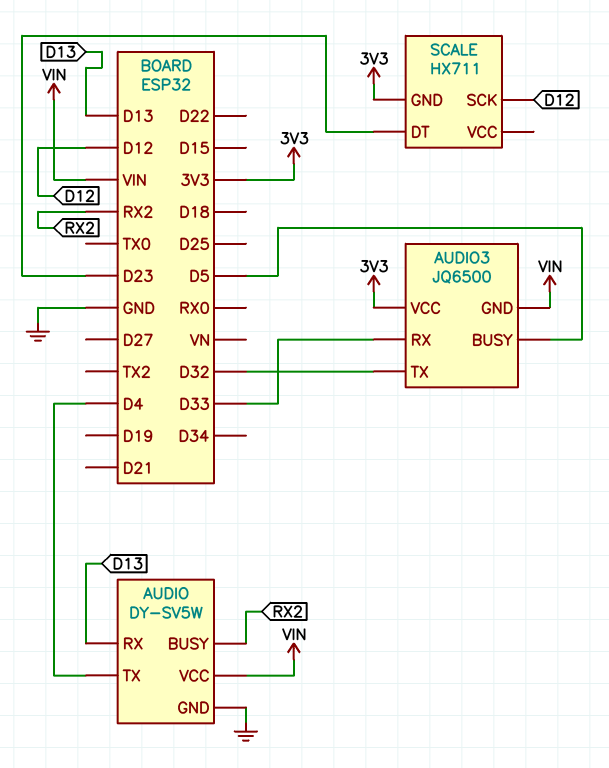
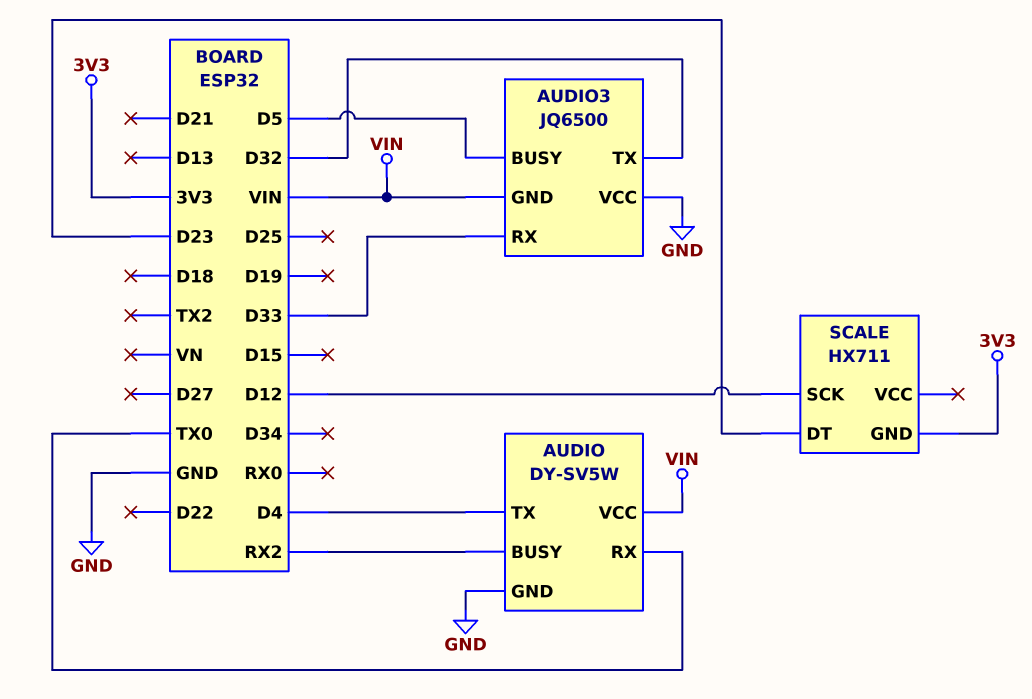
AUDIO pin RX: D13 -> TX0
AUDIO3 pin VCC: 3V3 -> GND

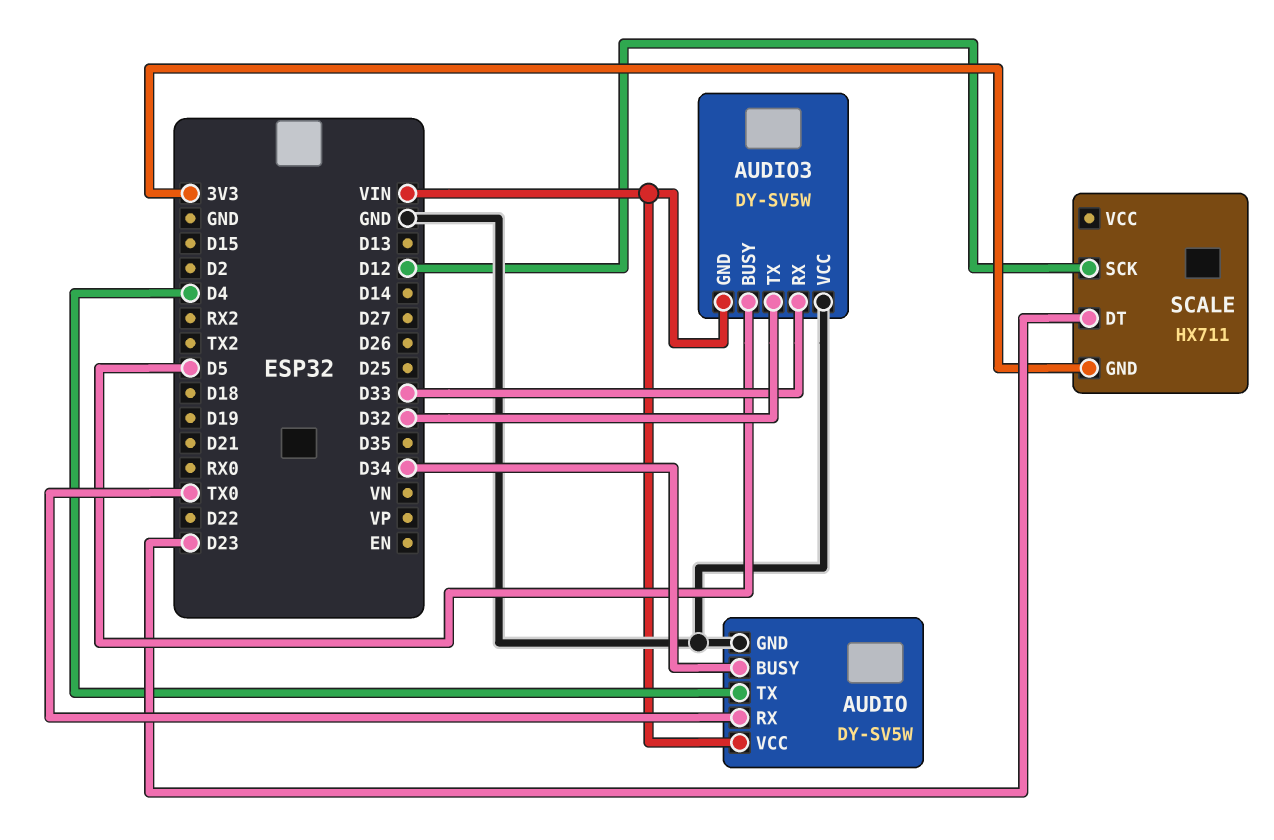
AUDIO pin BUSY: RX2 -> D34
AUDIO3: JQ6500 -> DY-SV5W

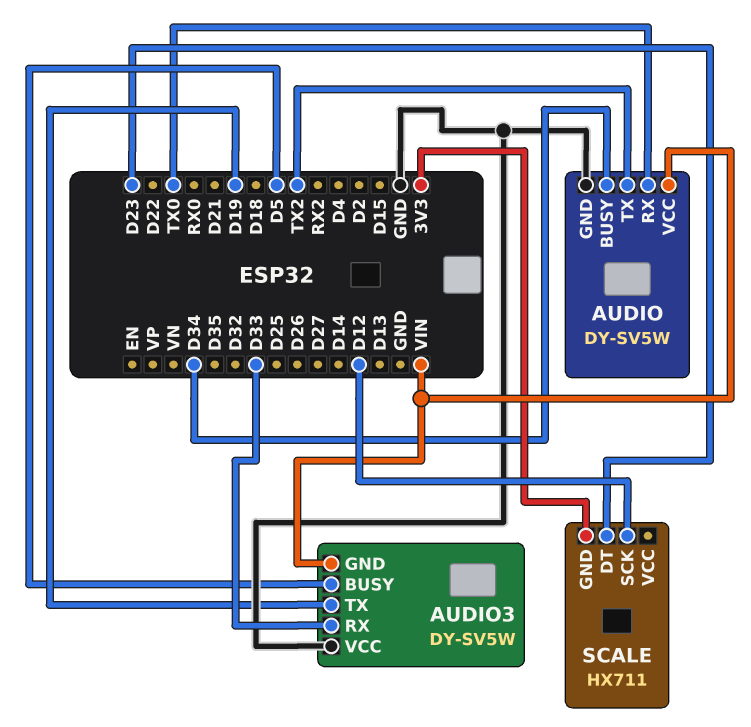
AUDIO pin TX: D4 -> TX2
AUDIO3 pin TX: D32 -> D19

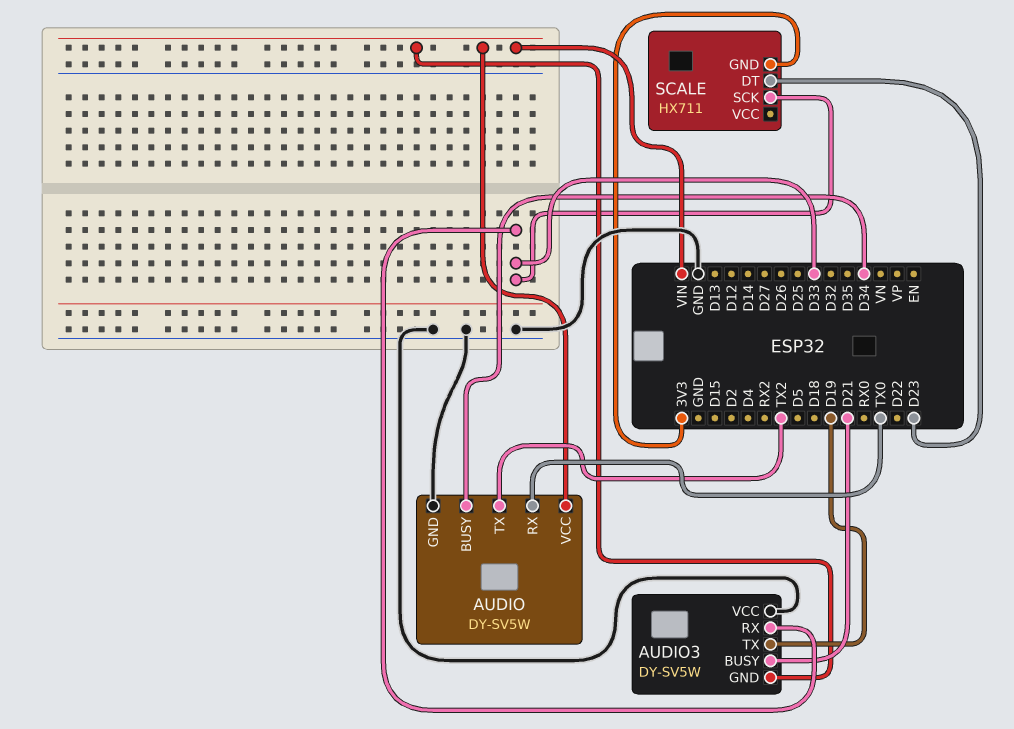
AUDIO3 pin BUSY: D5 -> D21
SCALE pin SCK: D12 -> D33

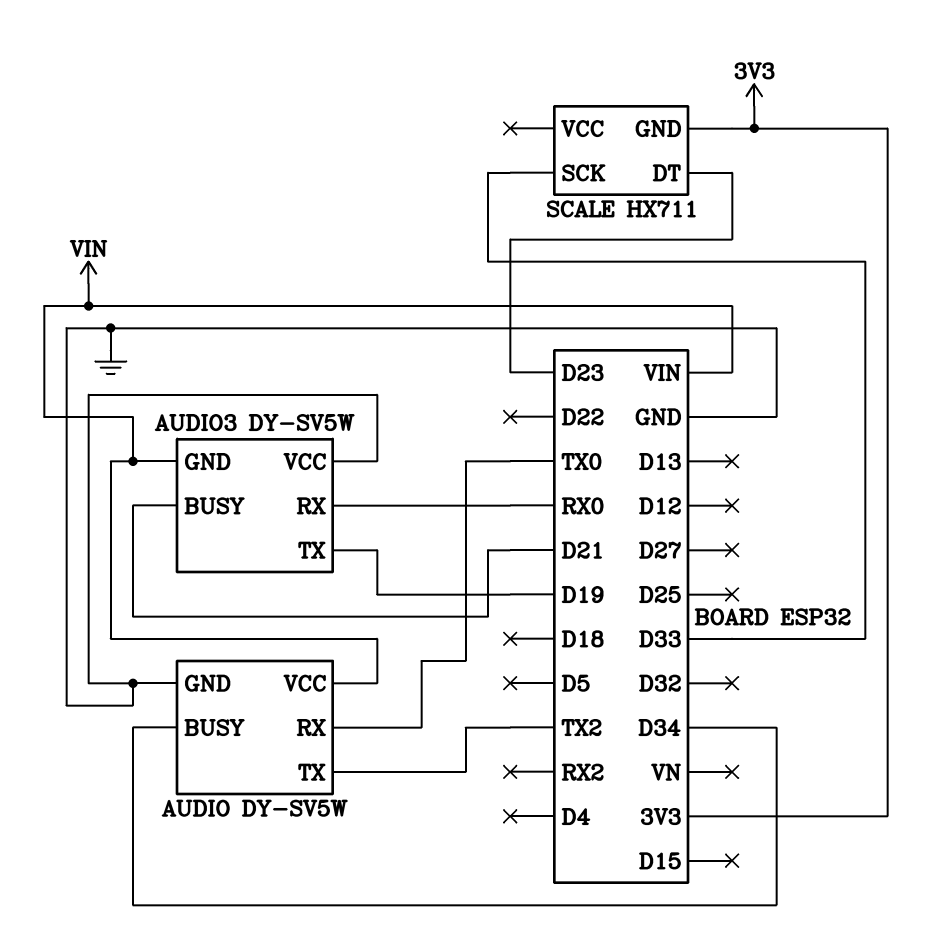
AUDIO3 pin RX: D33 -> RX0

